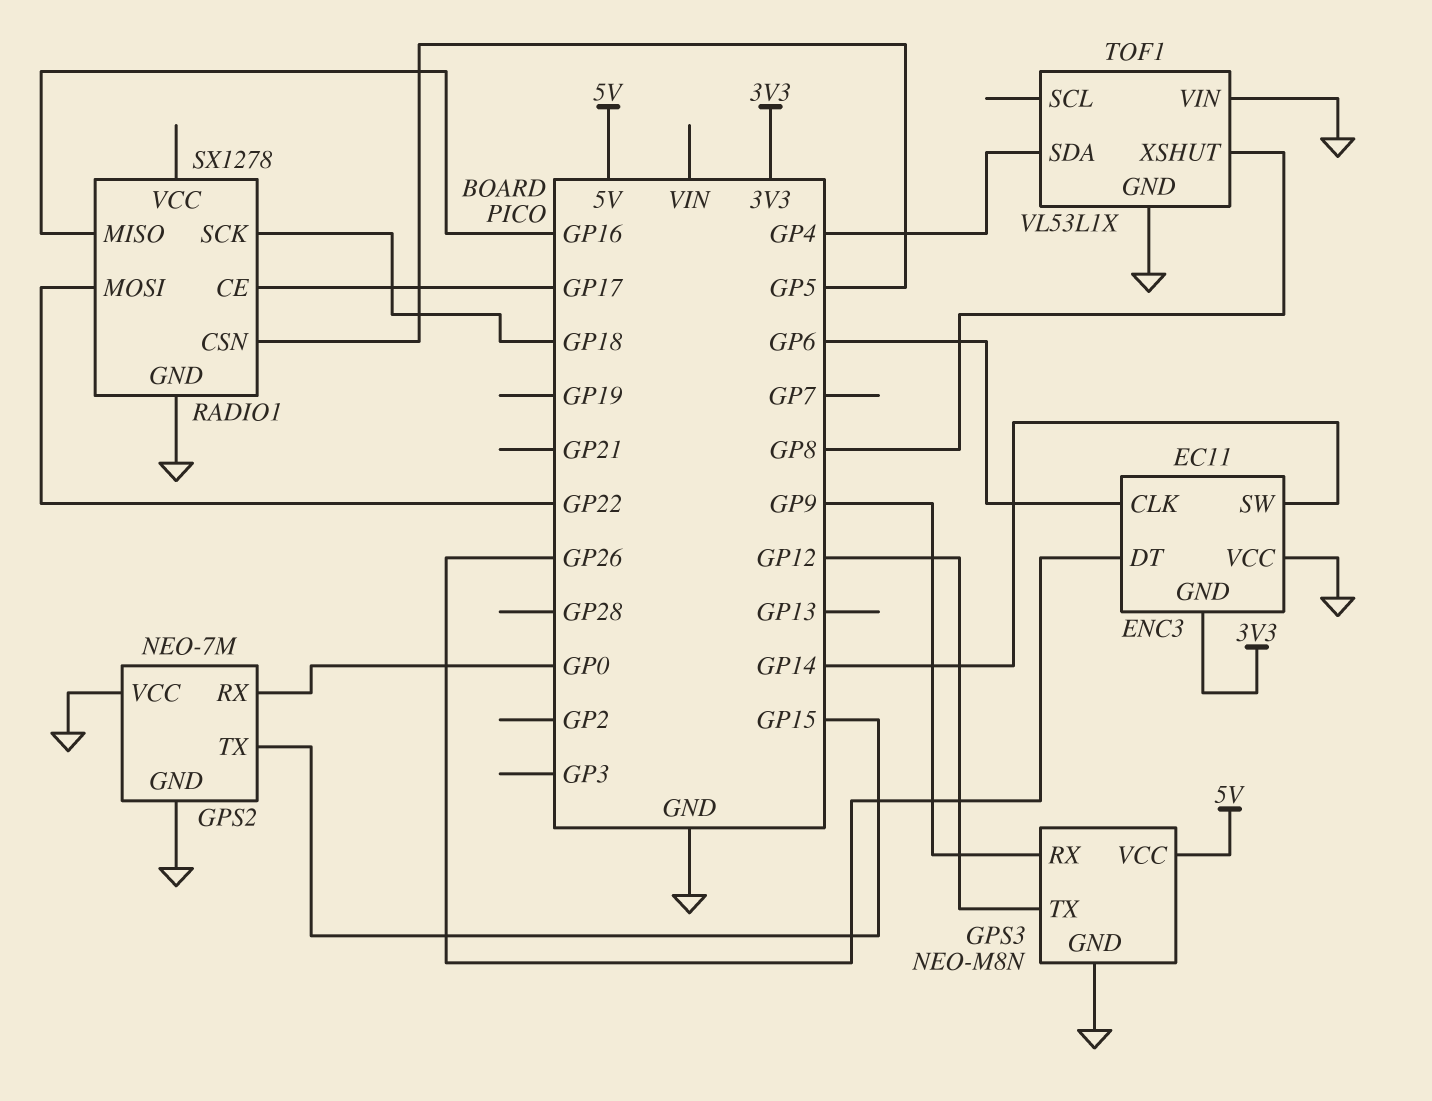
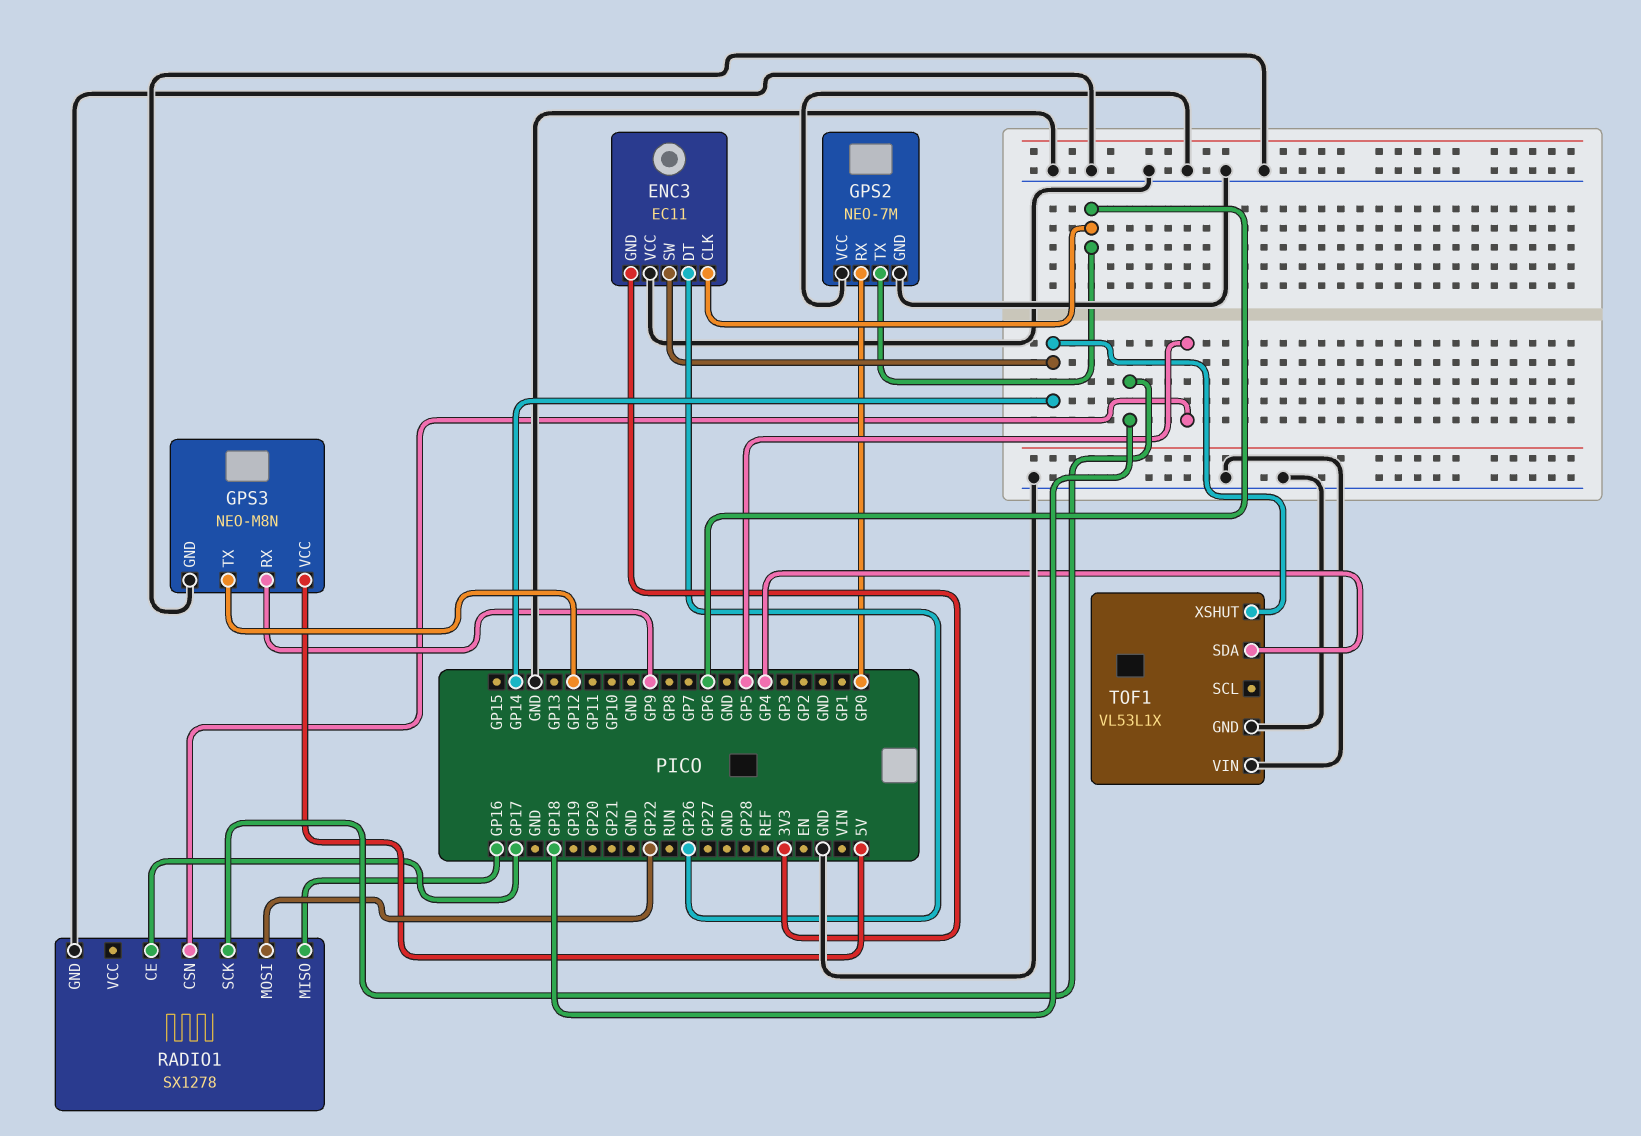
GPS2 pin TX: GP15 -> GP6
TOF1 pin XSHUT: GP8 -> GP14

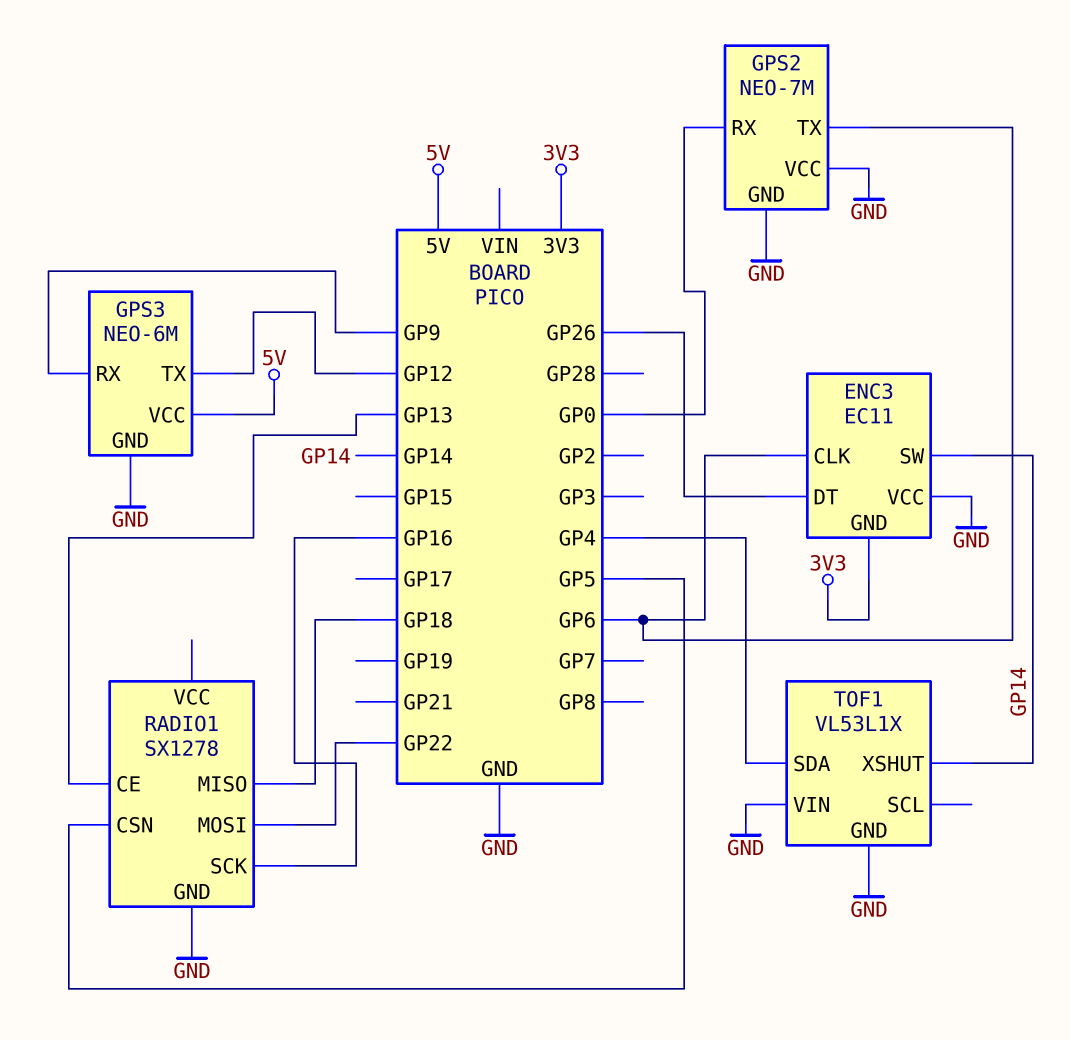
GPS3: NEO-M8N -> NEO-6M
RADIO1 pin CE: GP17 -> GP13
RADIO1 pin MISO: GP16 -> GP18
RADIO1 pin SCK: GP18 -> GP16

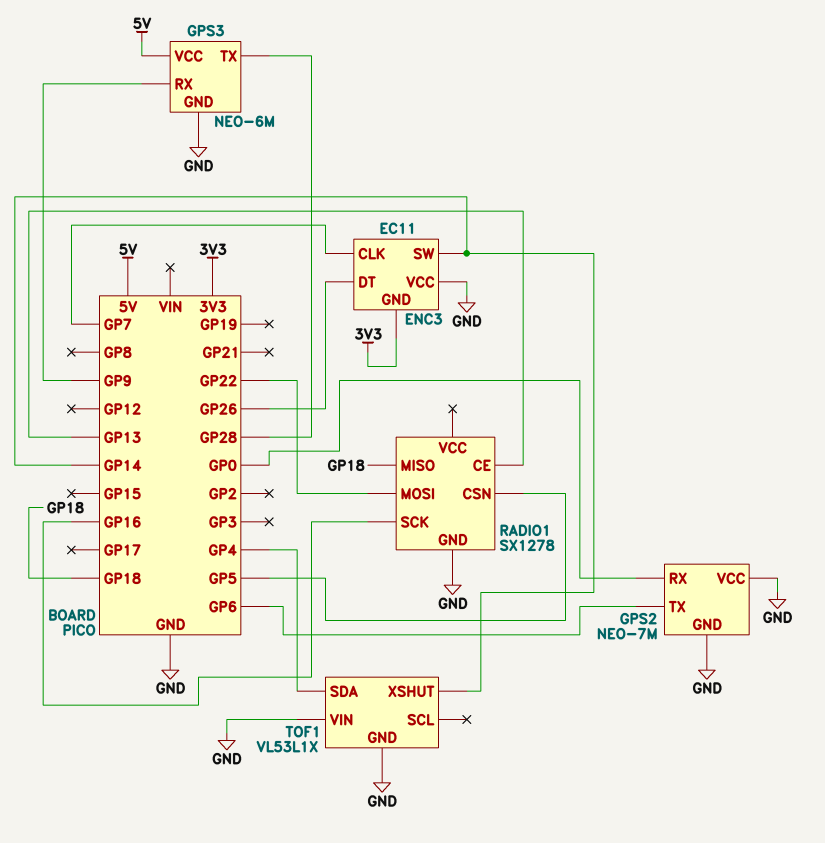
ENC3 pin CLK: GP6 -> GP7
GPS3 pin TX: GP12 -> GP28

